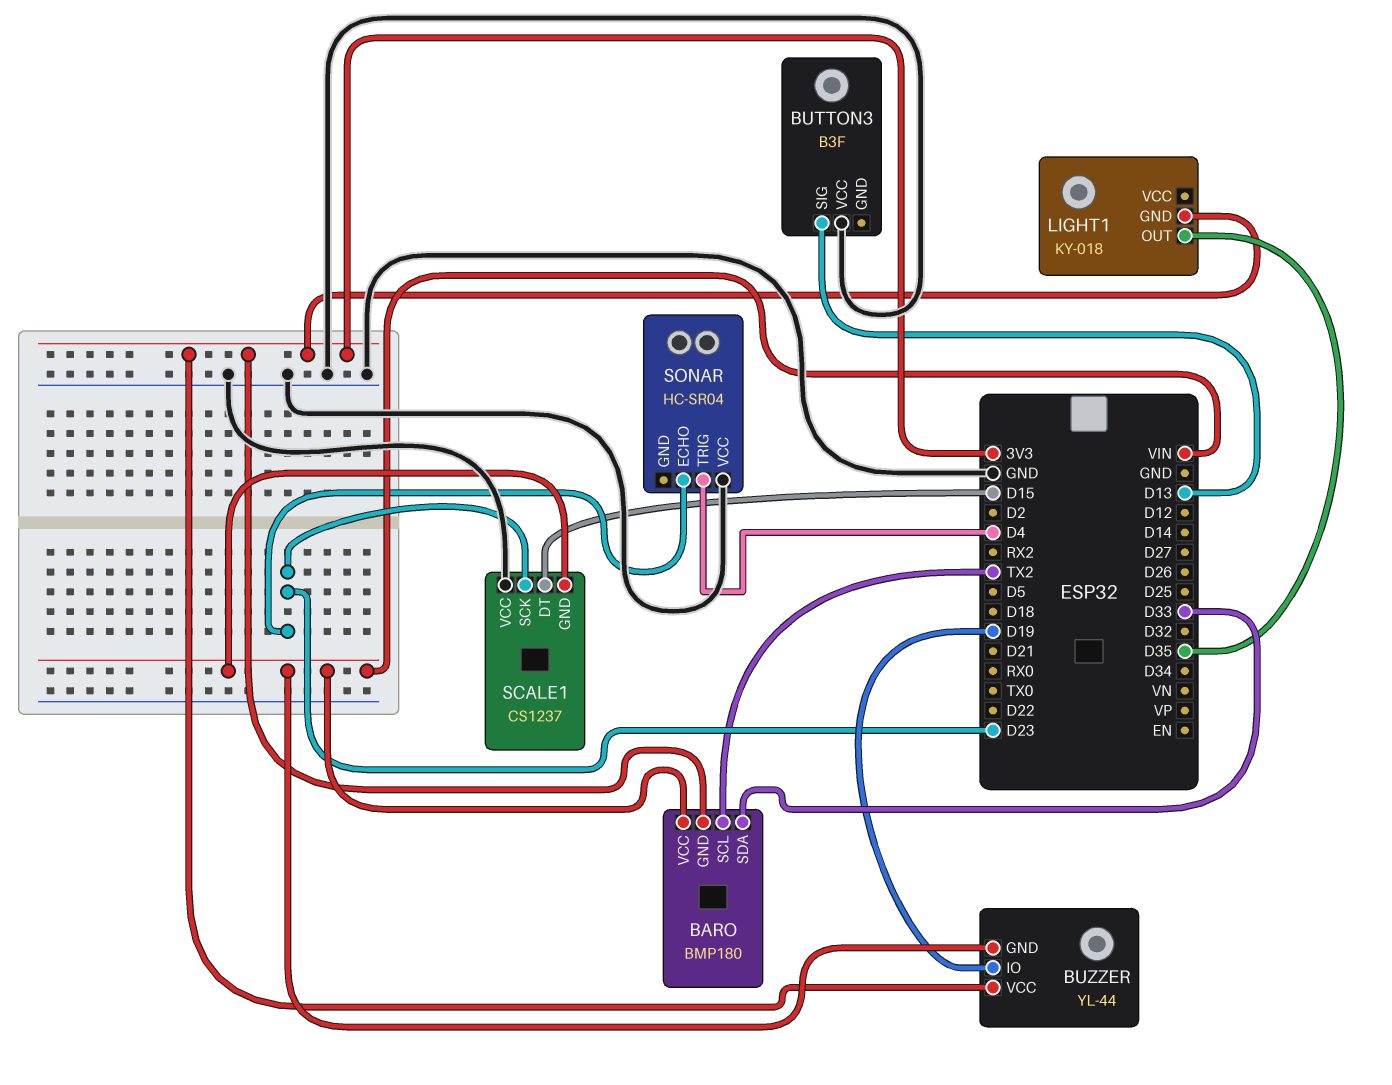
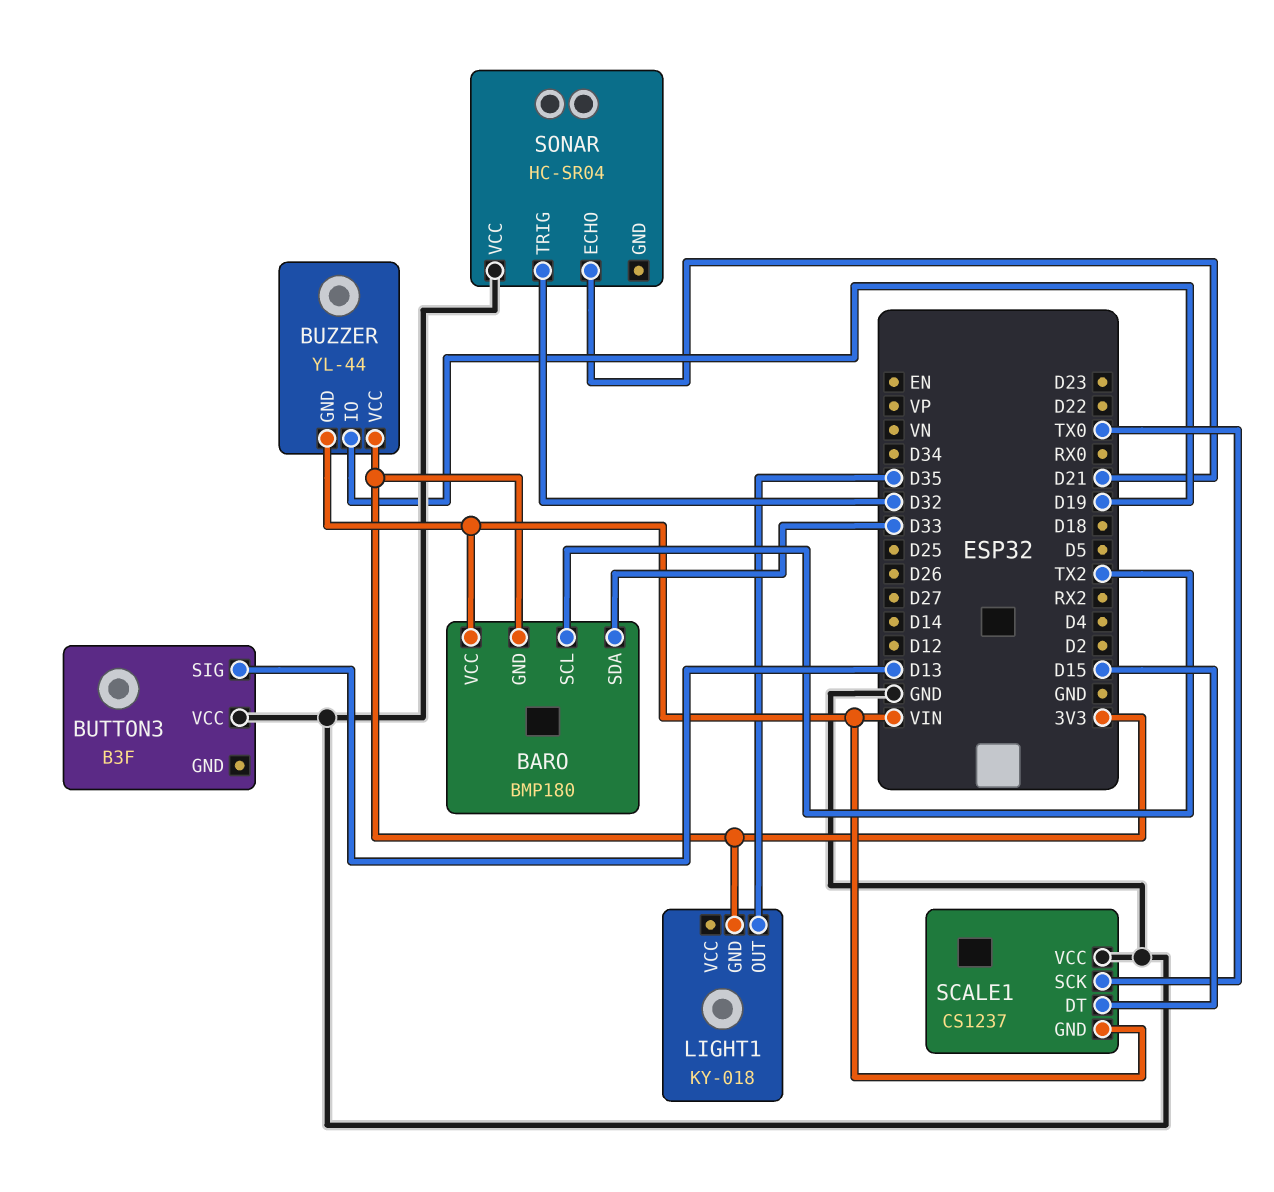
SCALE1 pin SCK: D23 -> TX0
SONAR pin ECHO: D23 -> D21
SONAR pin TRIG: D4 -> D32

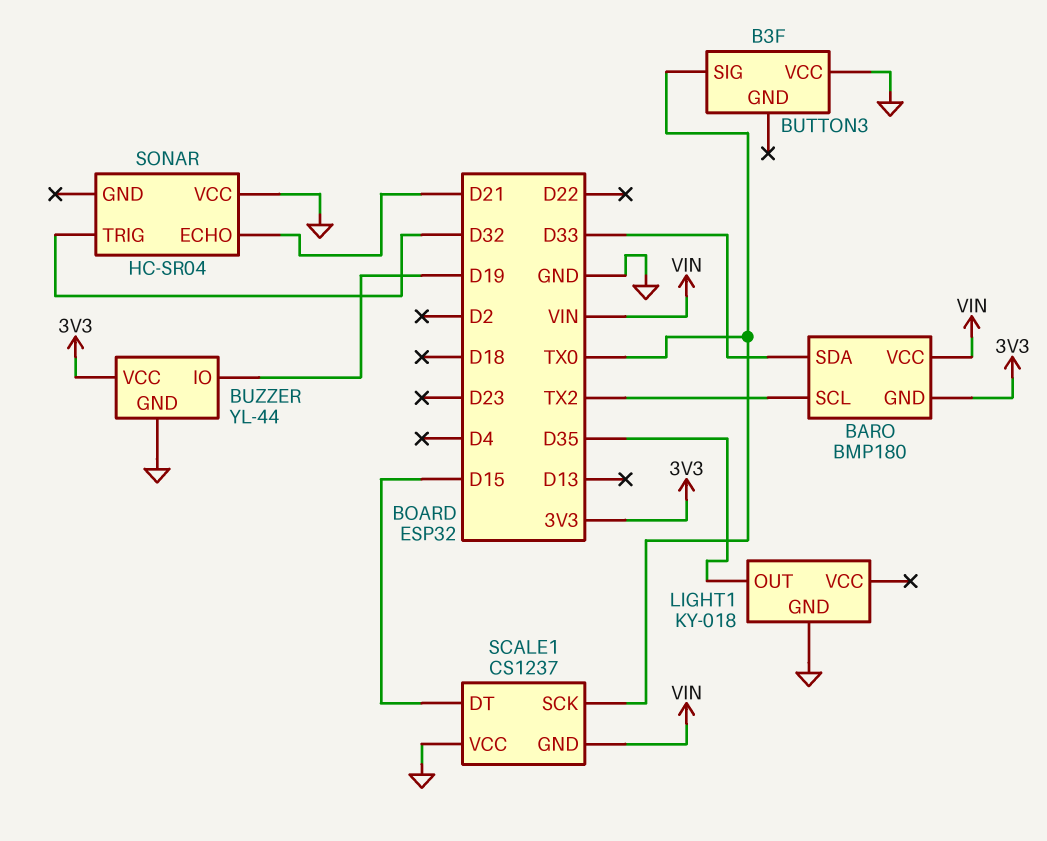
BUTTON3 pin SIG: D13 -> TX0
BUZZER pin GND: VIN -> GND
LIGHT1 pin GND: 3V3 -> GND

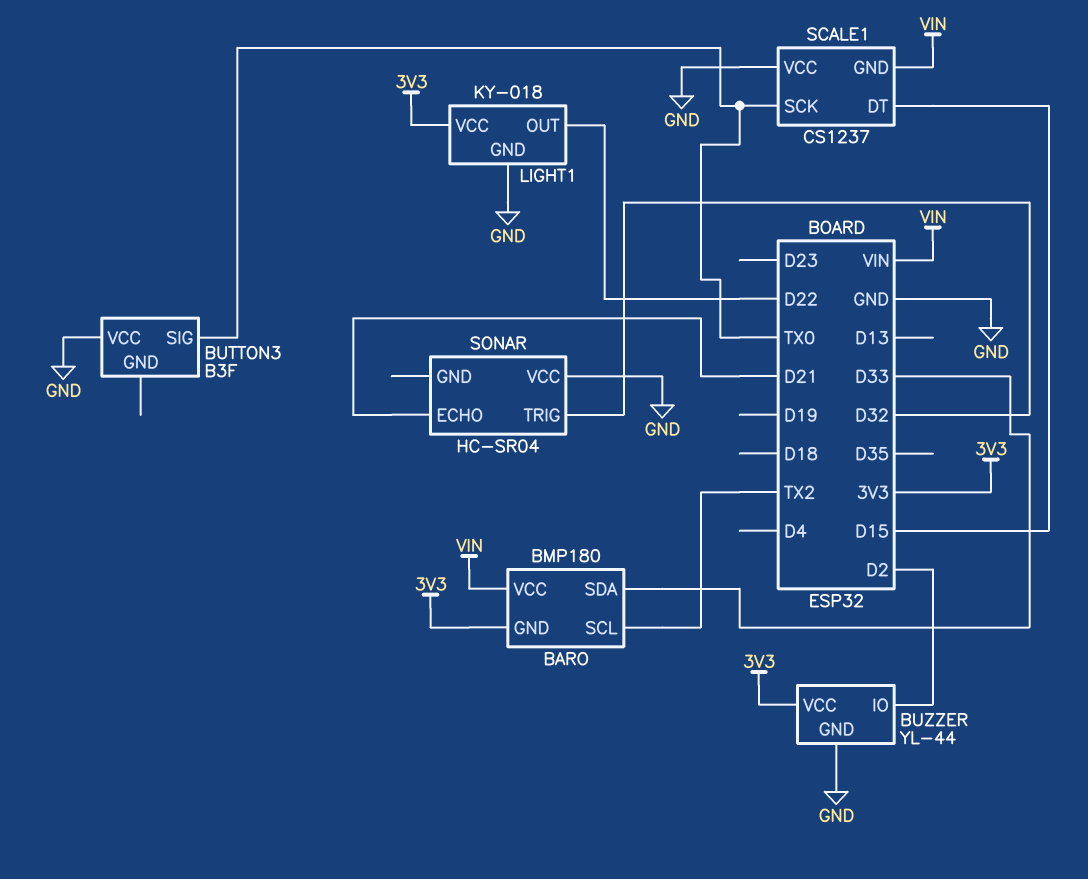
BUZZER pin IO: D19 -> D2
LIGHT1 pin OUT: D35 -> D22
LIGHT1 pin VCC: none -> 3V3

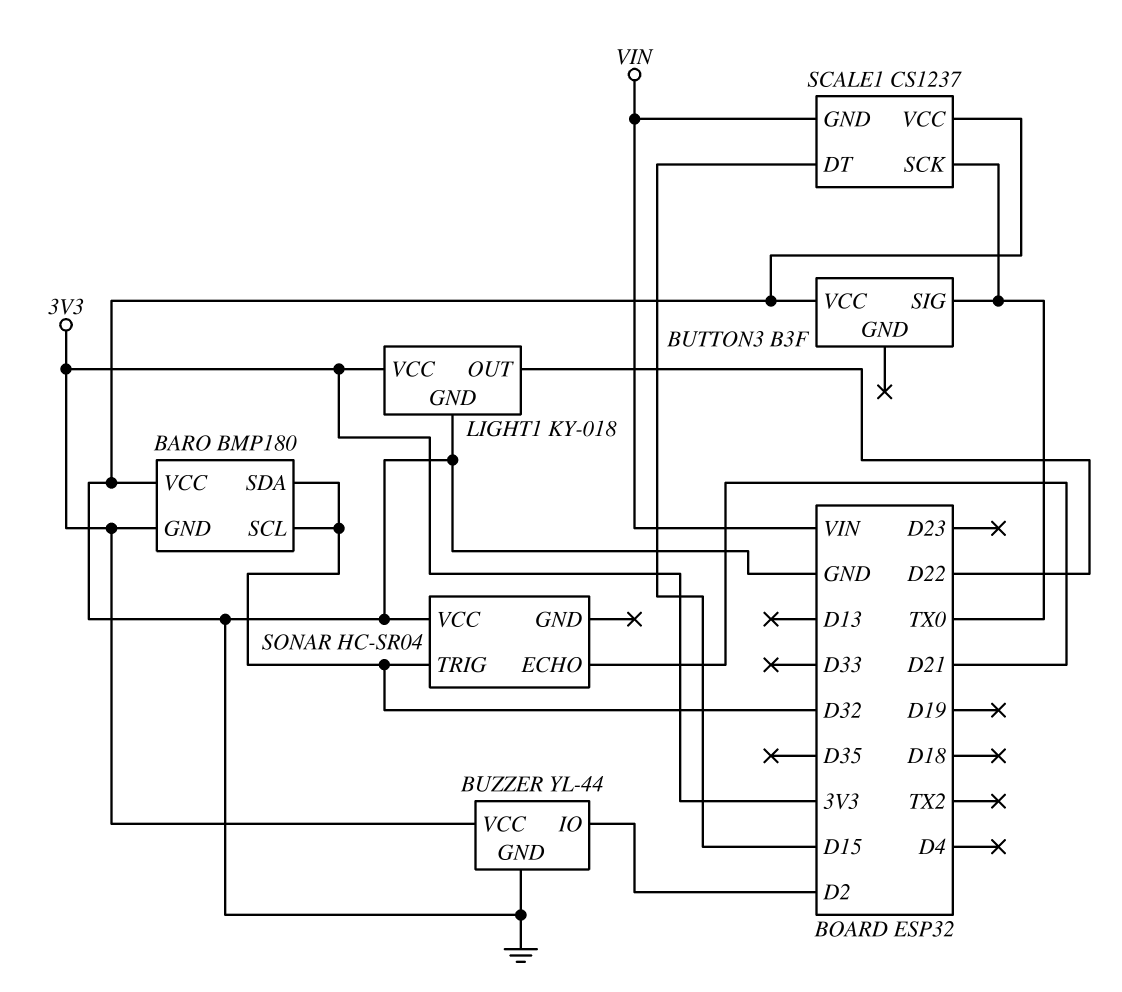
BARO pin SCL: TX2 -> D32
BARO pin SDA: D33 -> D32
BARO pin VCC: VIN -> GND

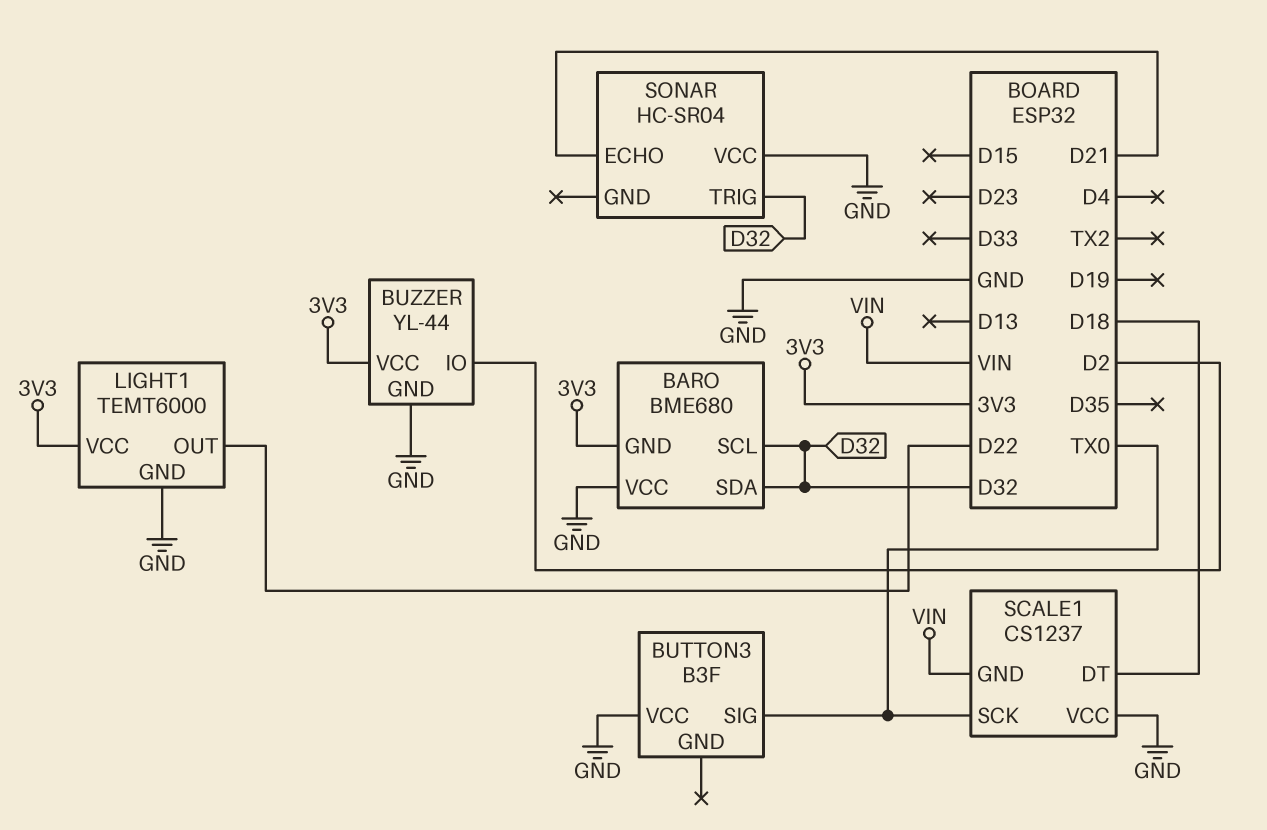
BARO: BMP180 -> BME680
LIGHT1: KY-018 -> TEMT6000
SCALE1 pin DT: D15 -> D18

